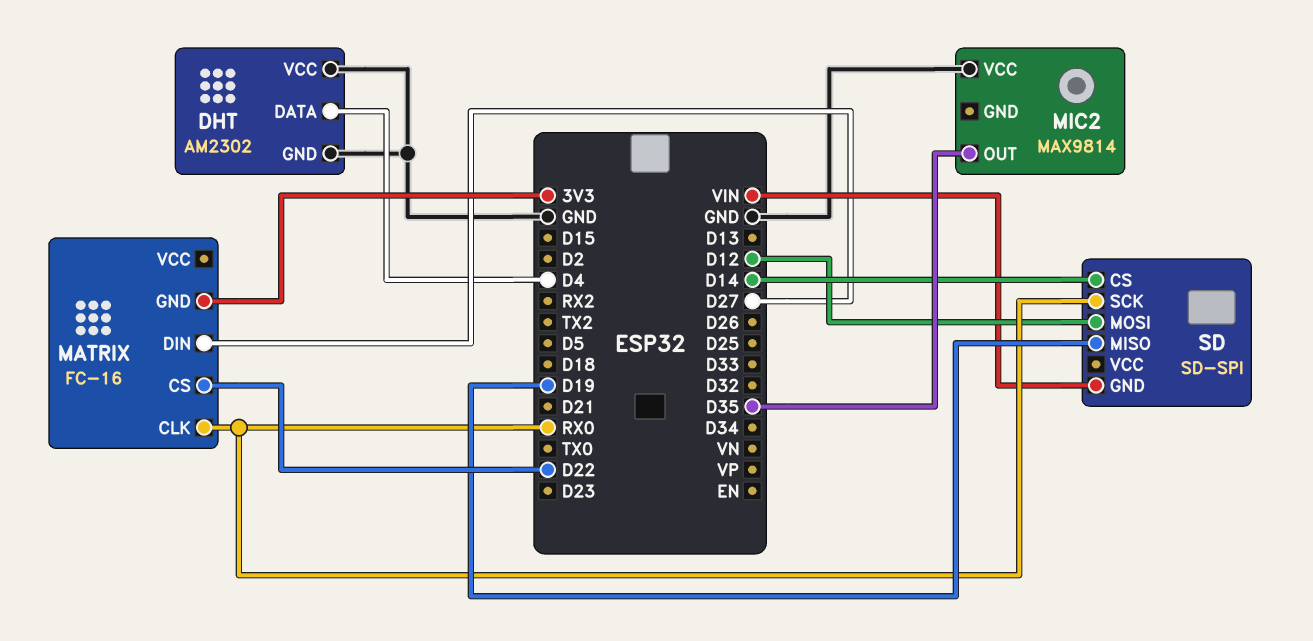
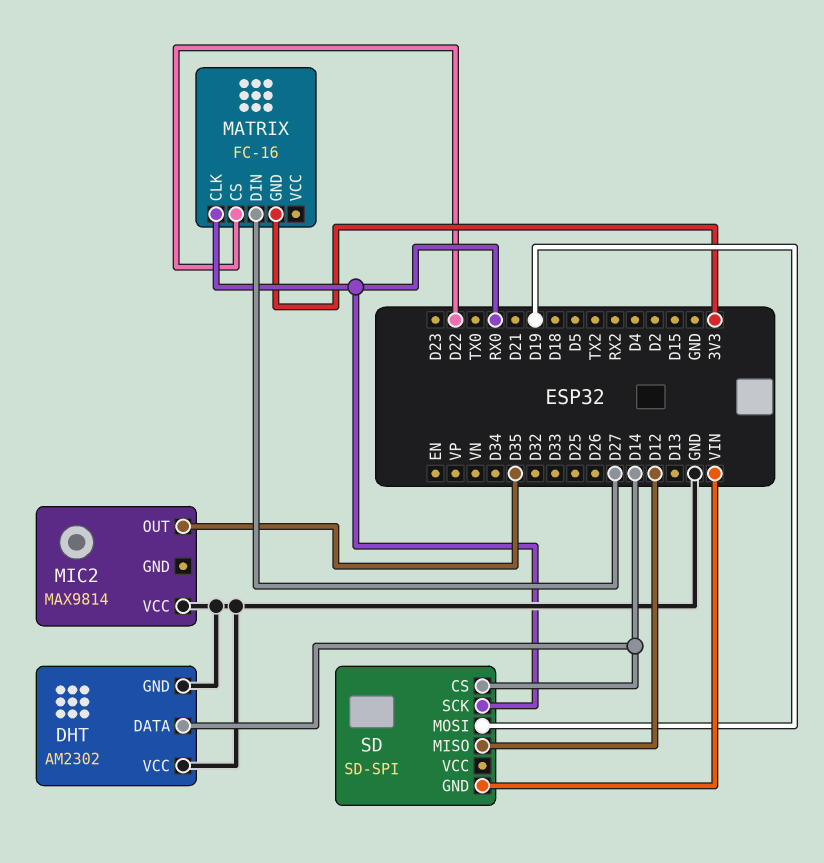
DHT pin DATA: D4 -> D14
SD pin MISO: D19 -> D12
SD pin MOSI: D12 -> D19

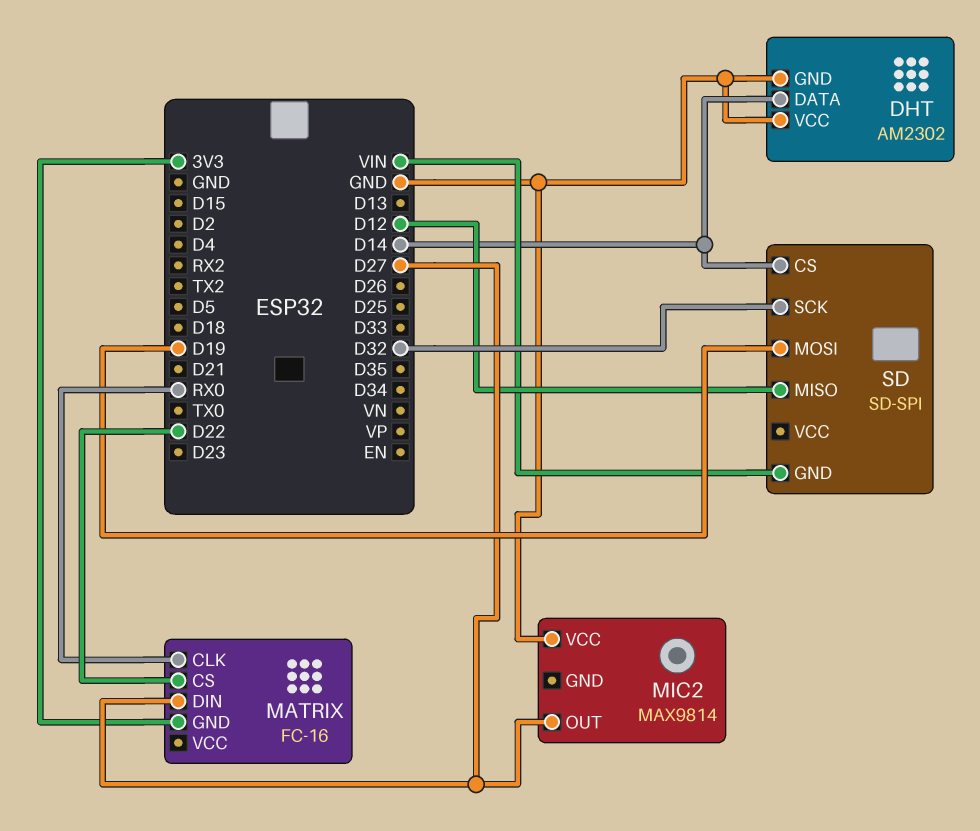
MIC2 pin OUT: D35 -> D27
SD pin SCK: RX0 -> D32

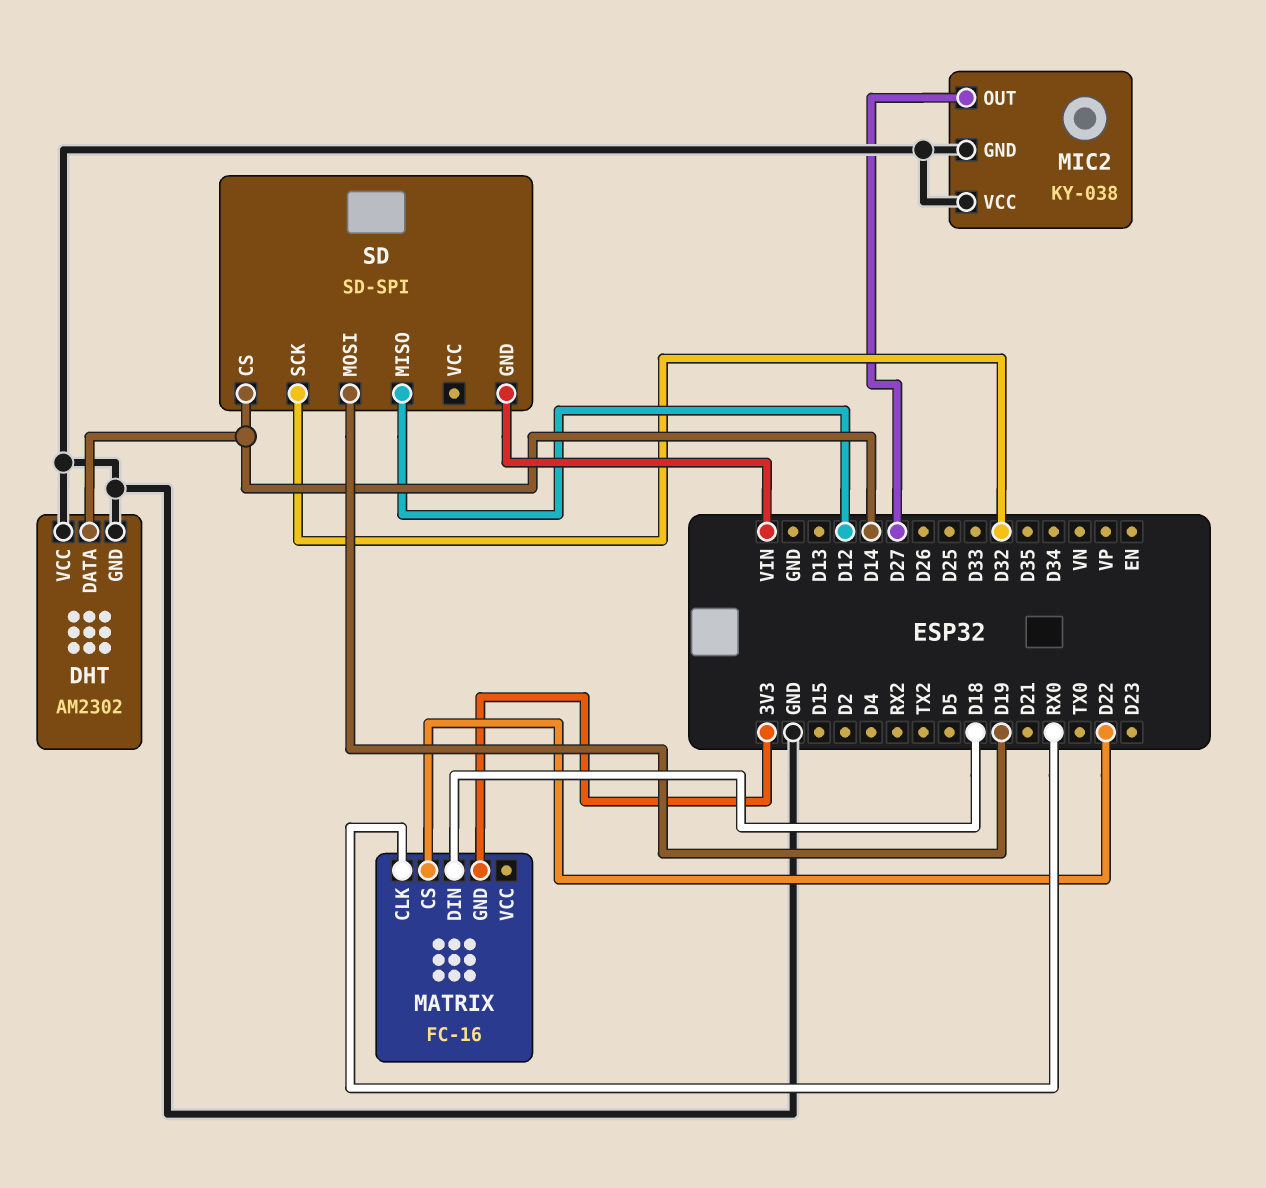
MATRIX pin DIN: D27 -> D18
MIC2: MAX9814 -> KY-038
MIC2 pin GND: none -> GND

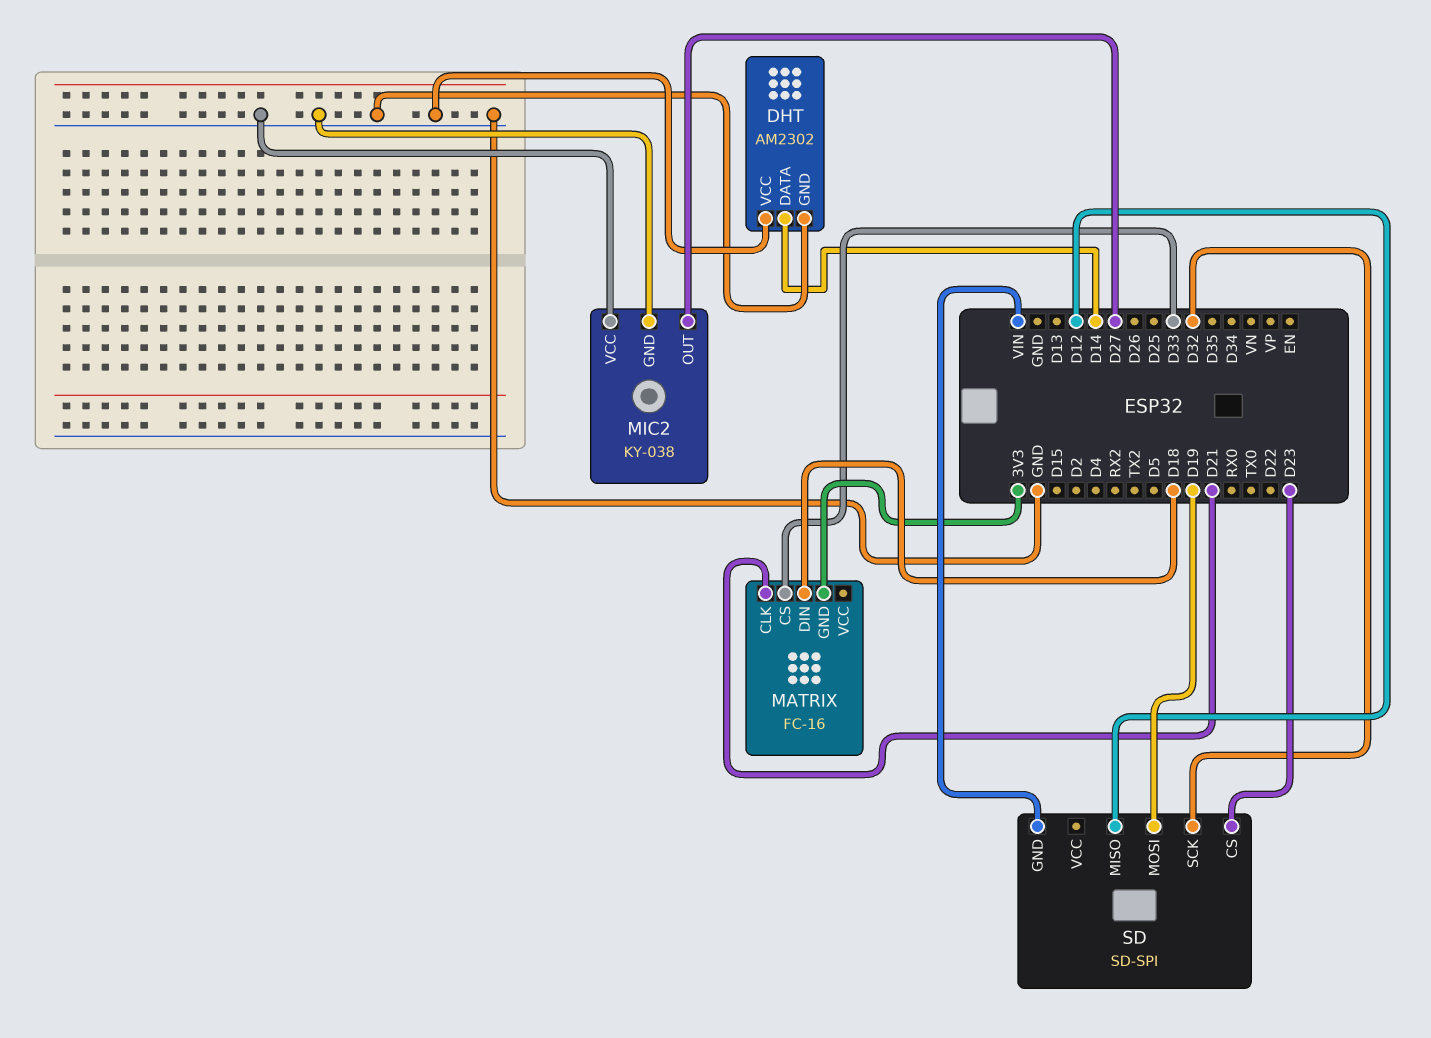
MATRIX pin CLK: RX0 -> D21
MATRIX pin CS: D22 -> D33
SD pin CS: D14 -> D23

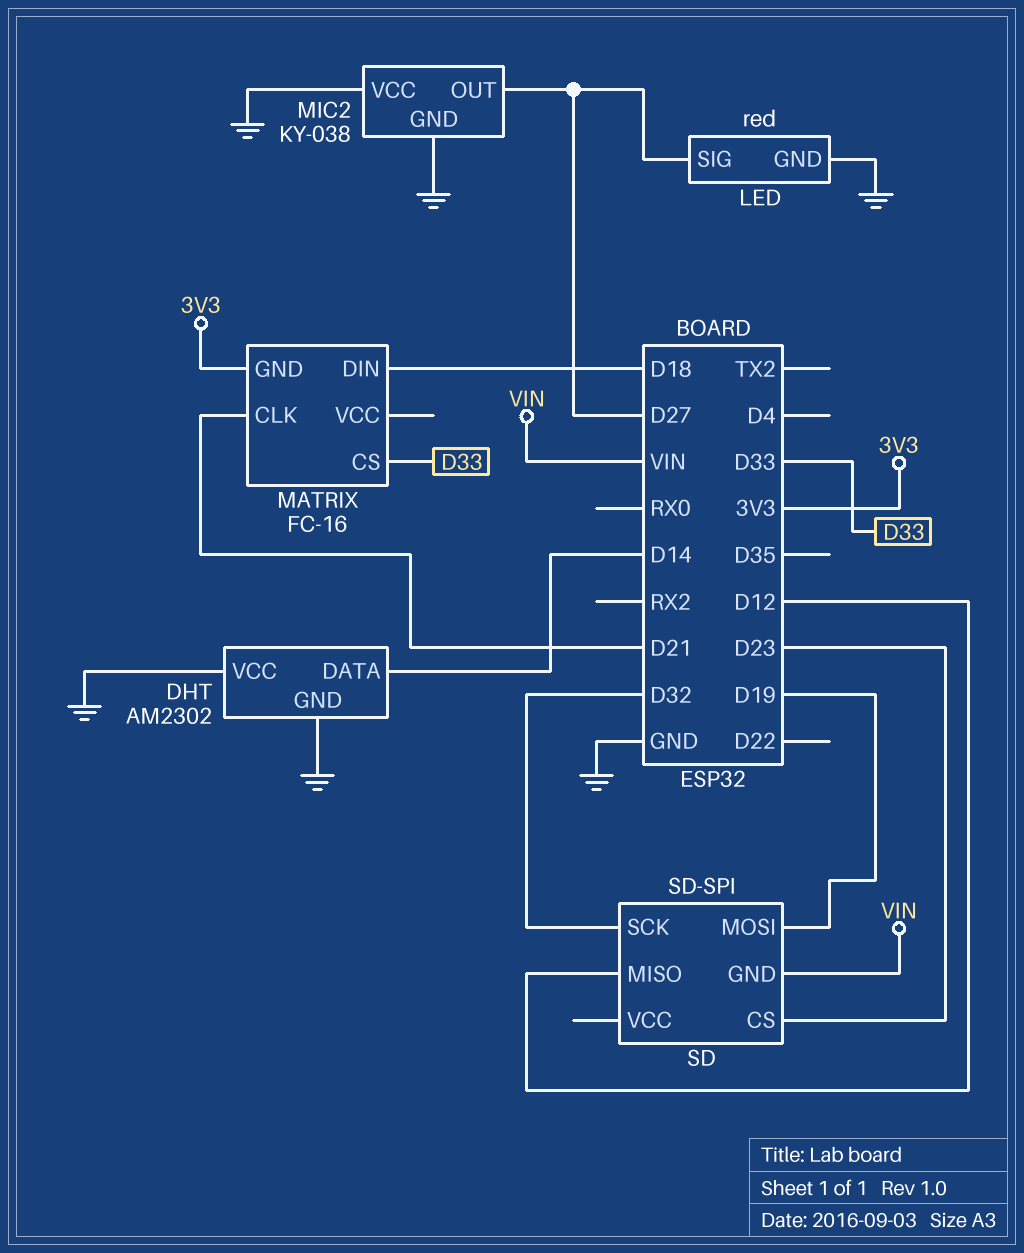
LED: none -> red
LED pin GND: none -> GND
LED pin SIG: none -> D27

